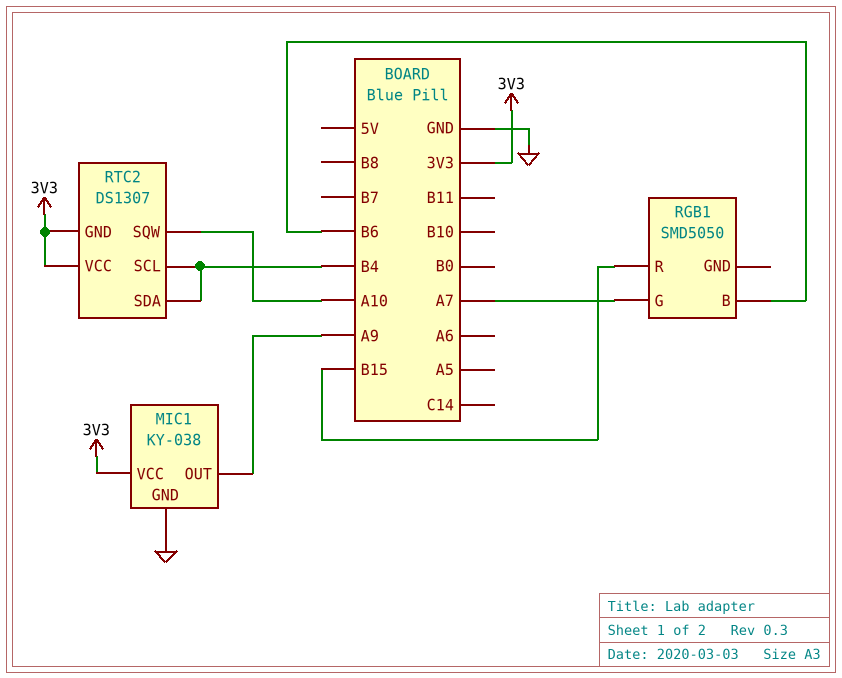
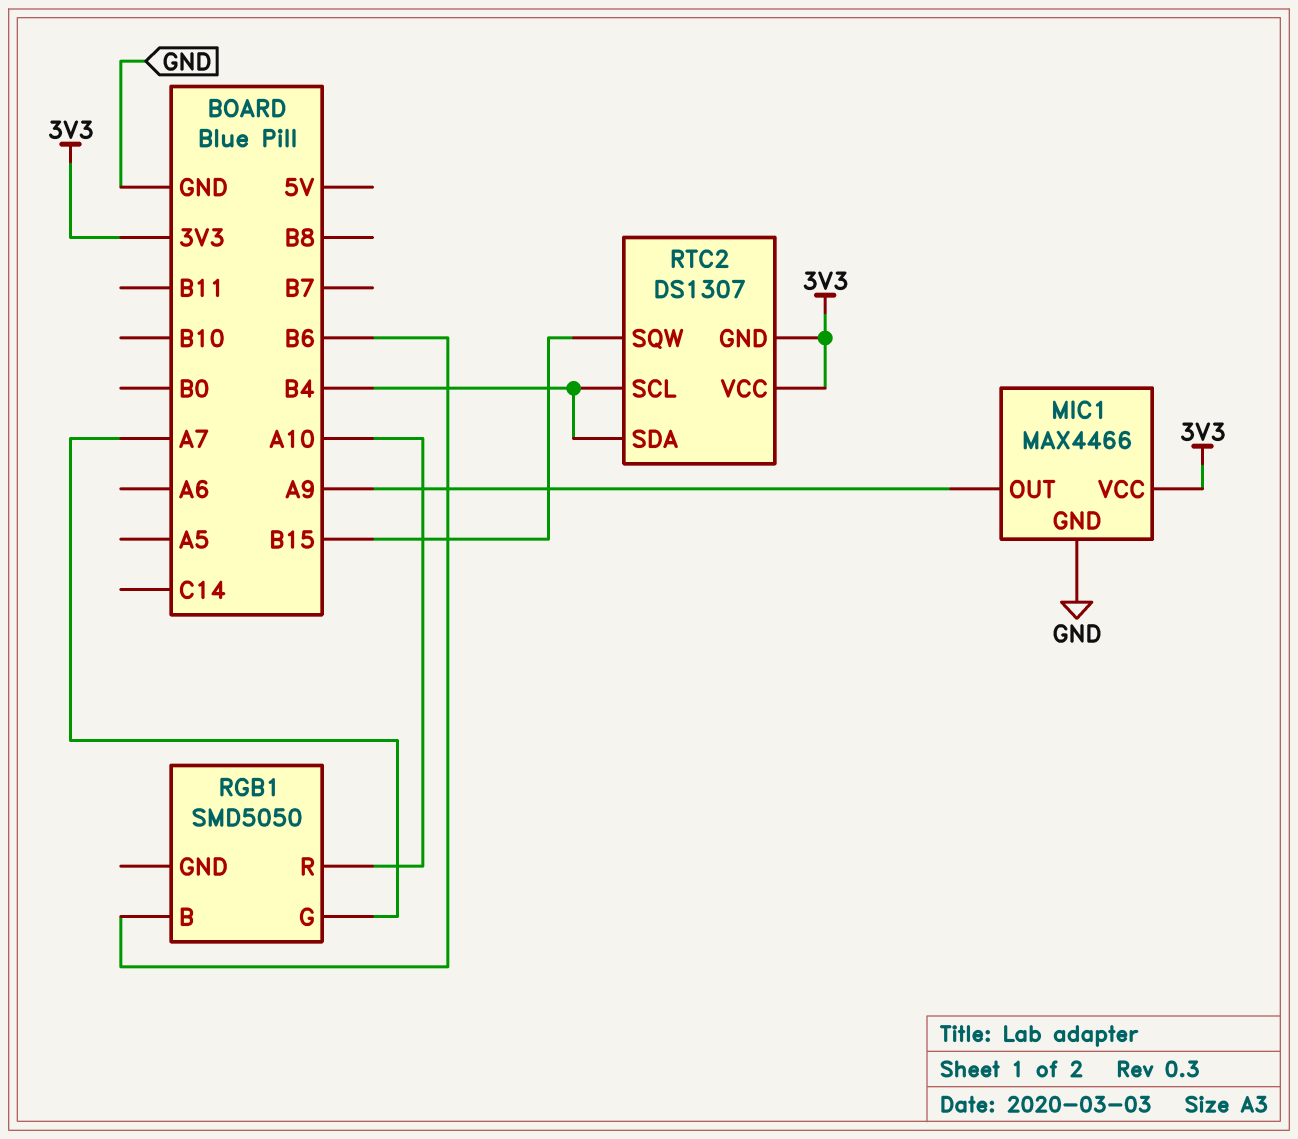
MIC1: KY-038 -> MAX4466
RGB1 pin R: B15 -> A10
RTC2 pin SQW: A10 -> B15

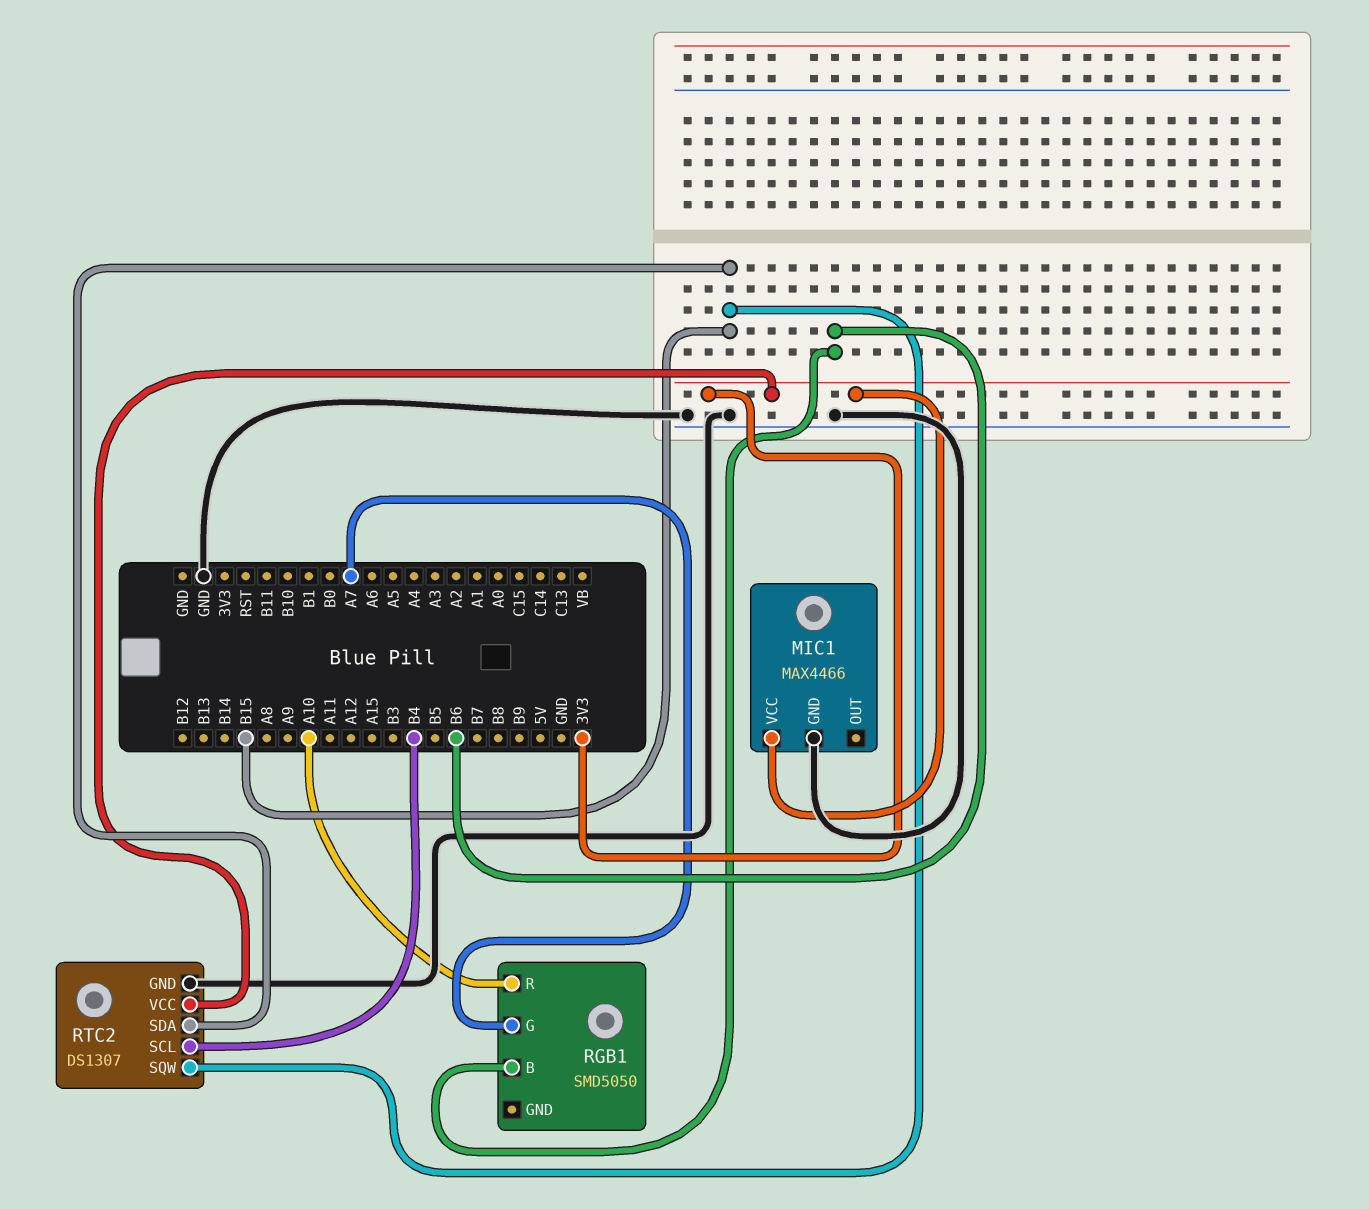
MIC1 pin OUT: A9 -> none
RTC2 pin GND: 3V3 -> GND
RTC2 pin SDA: B4 -> B15

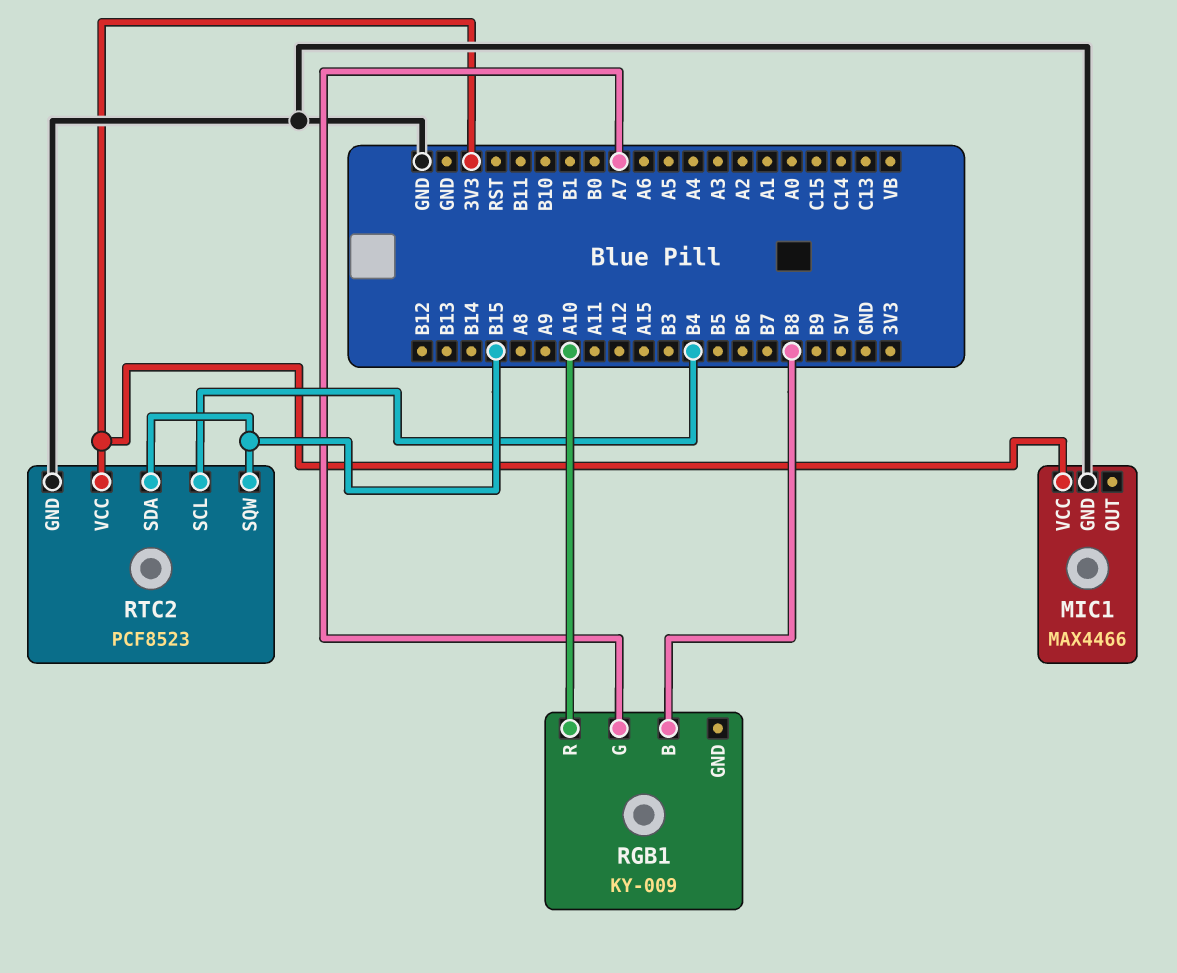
RGB1: SMD5050 -> KY-009
RGB1 pin B: B6 -> B8
RTC2: DS1307 -> PCF8523

